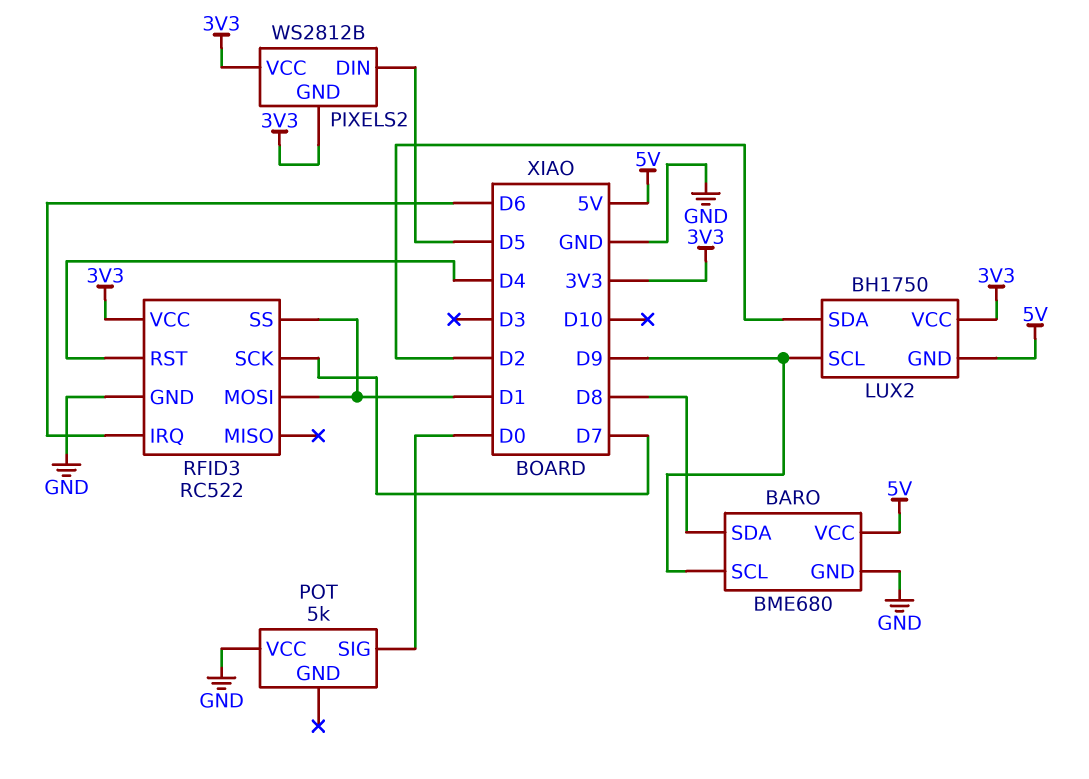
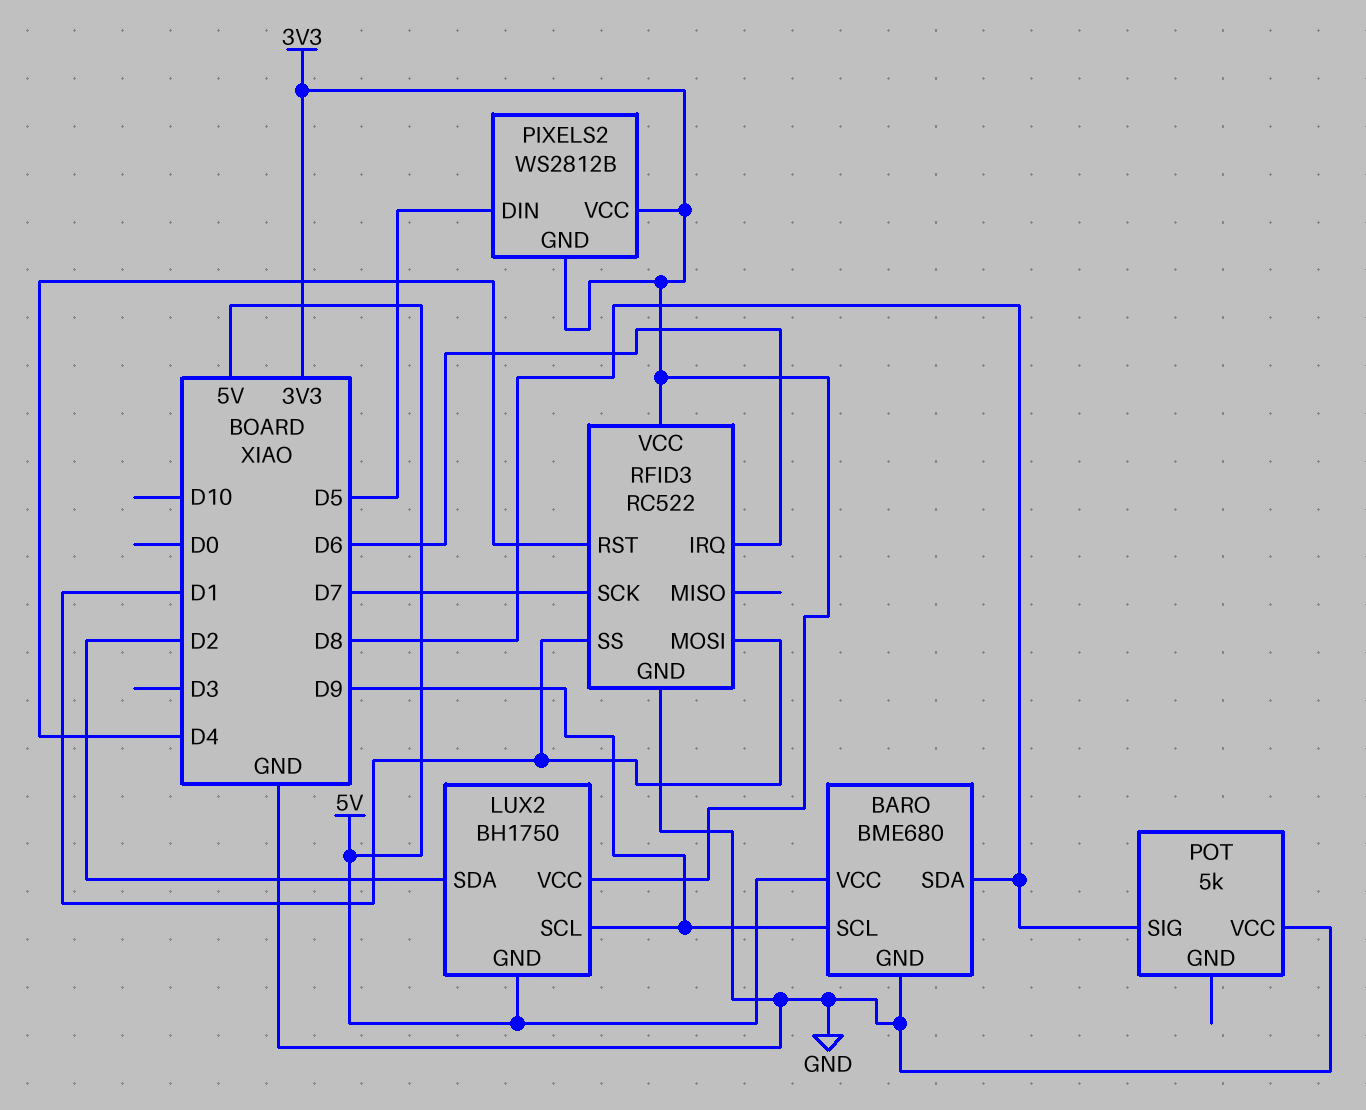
POT pin SIG: D0 -> D8

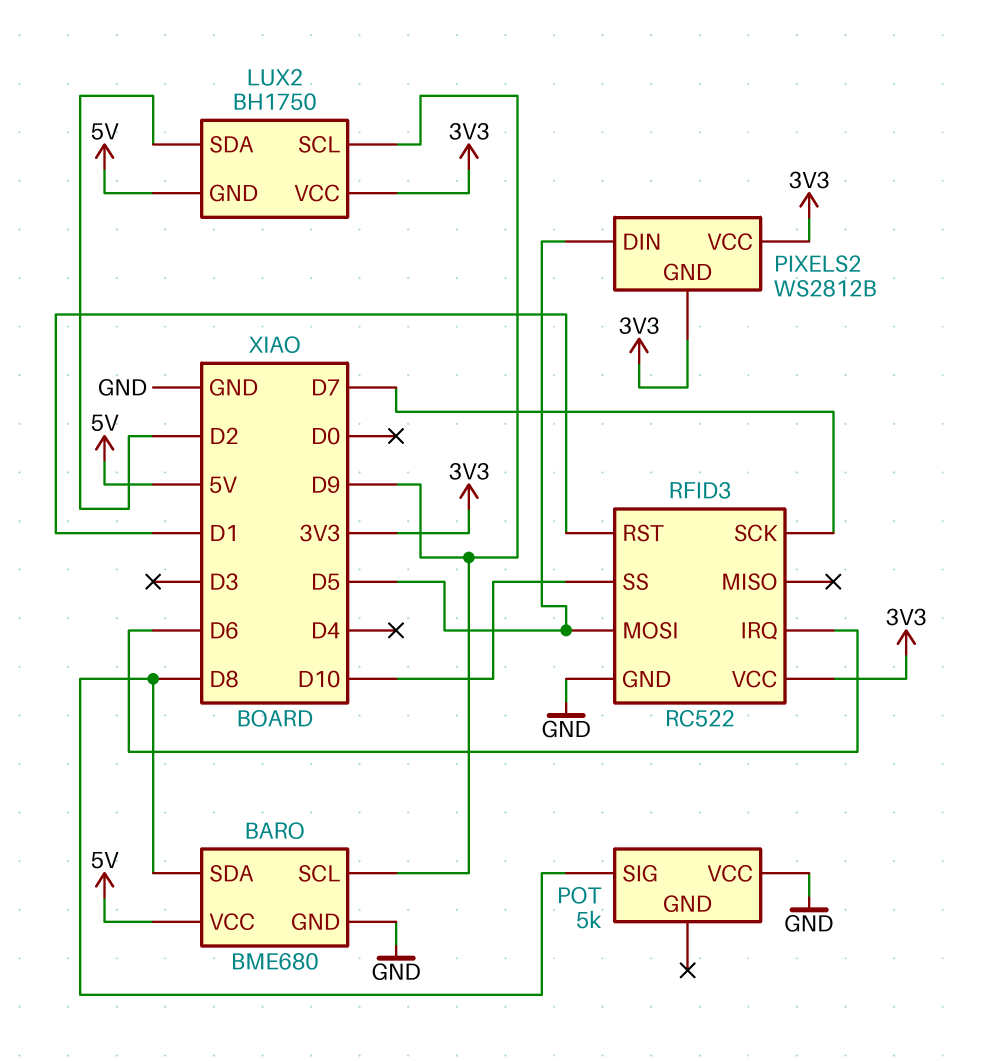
RFID3 pin MOSI: D1 -> D5
RFID3 pin RST: D4 -> D1
RFID3 pin SS: D1 -> D10

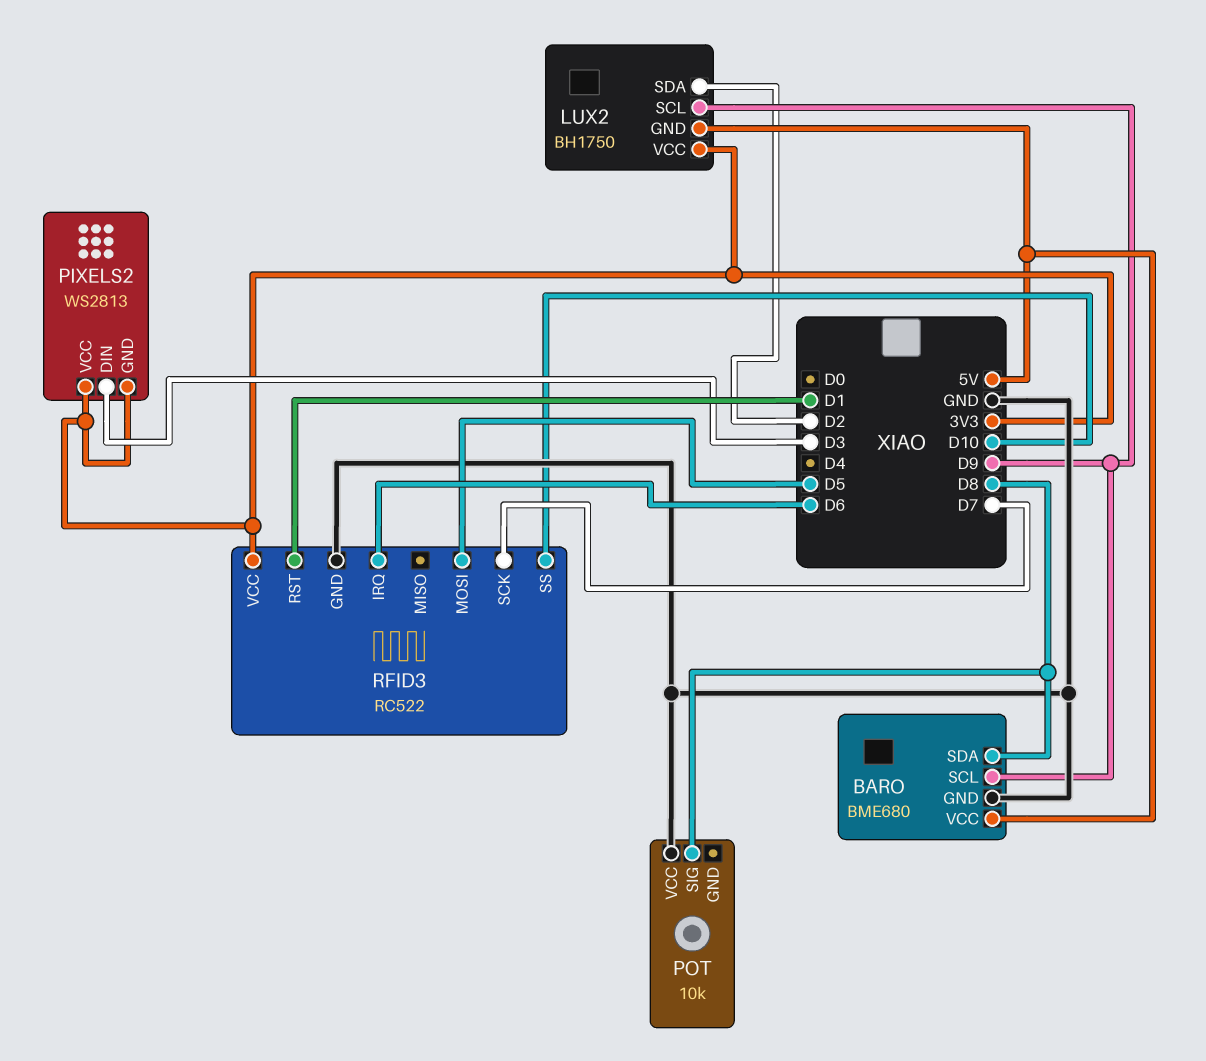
PIXELS2: WS2812B -> WS2813
PIXELS2 pin DIN: D5 -> D3
POT: 5k -> 10k

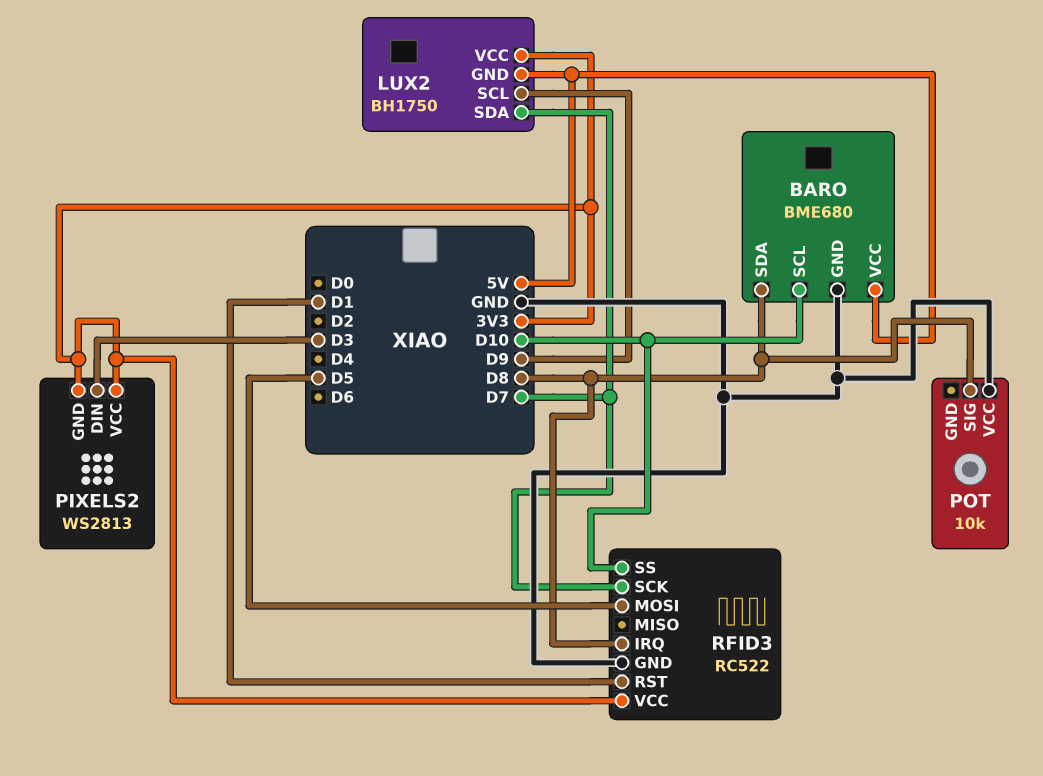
BARO pin SCL: D9 -> D10
LUX2 pin SDA: D2 -> D7
RFID3 pin IRQ: D6 -> D8

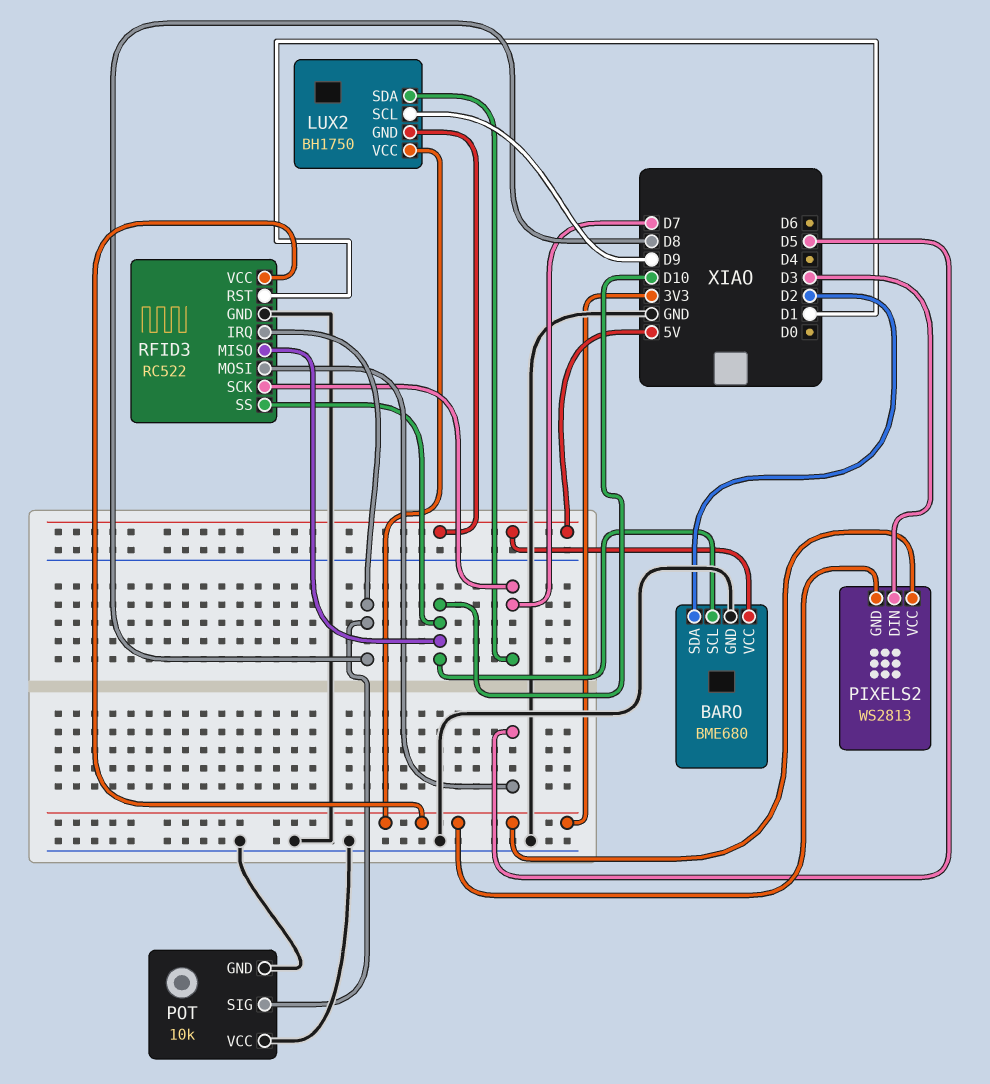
BARO pin SDA: D8 -> D2
POT pin GND: none -> GND
RFID3 pin MISO: none -> D10

